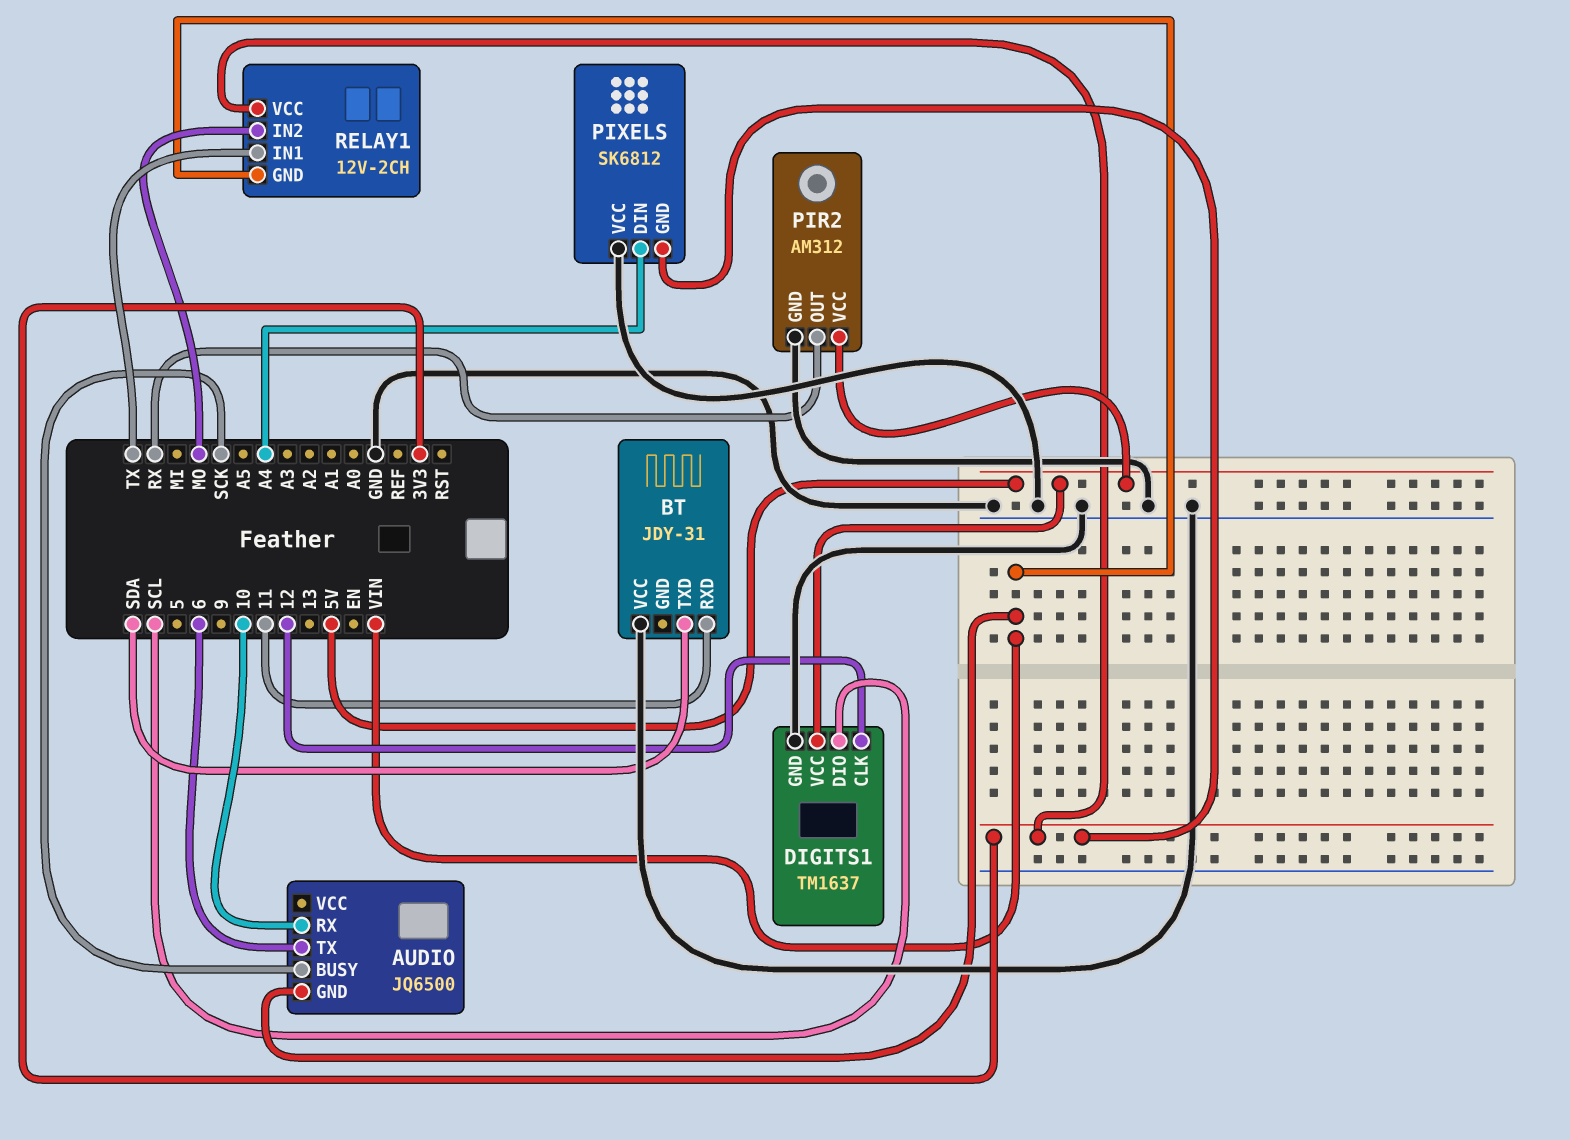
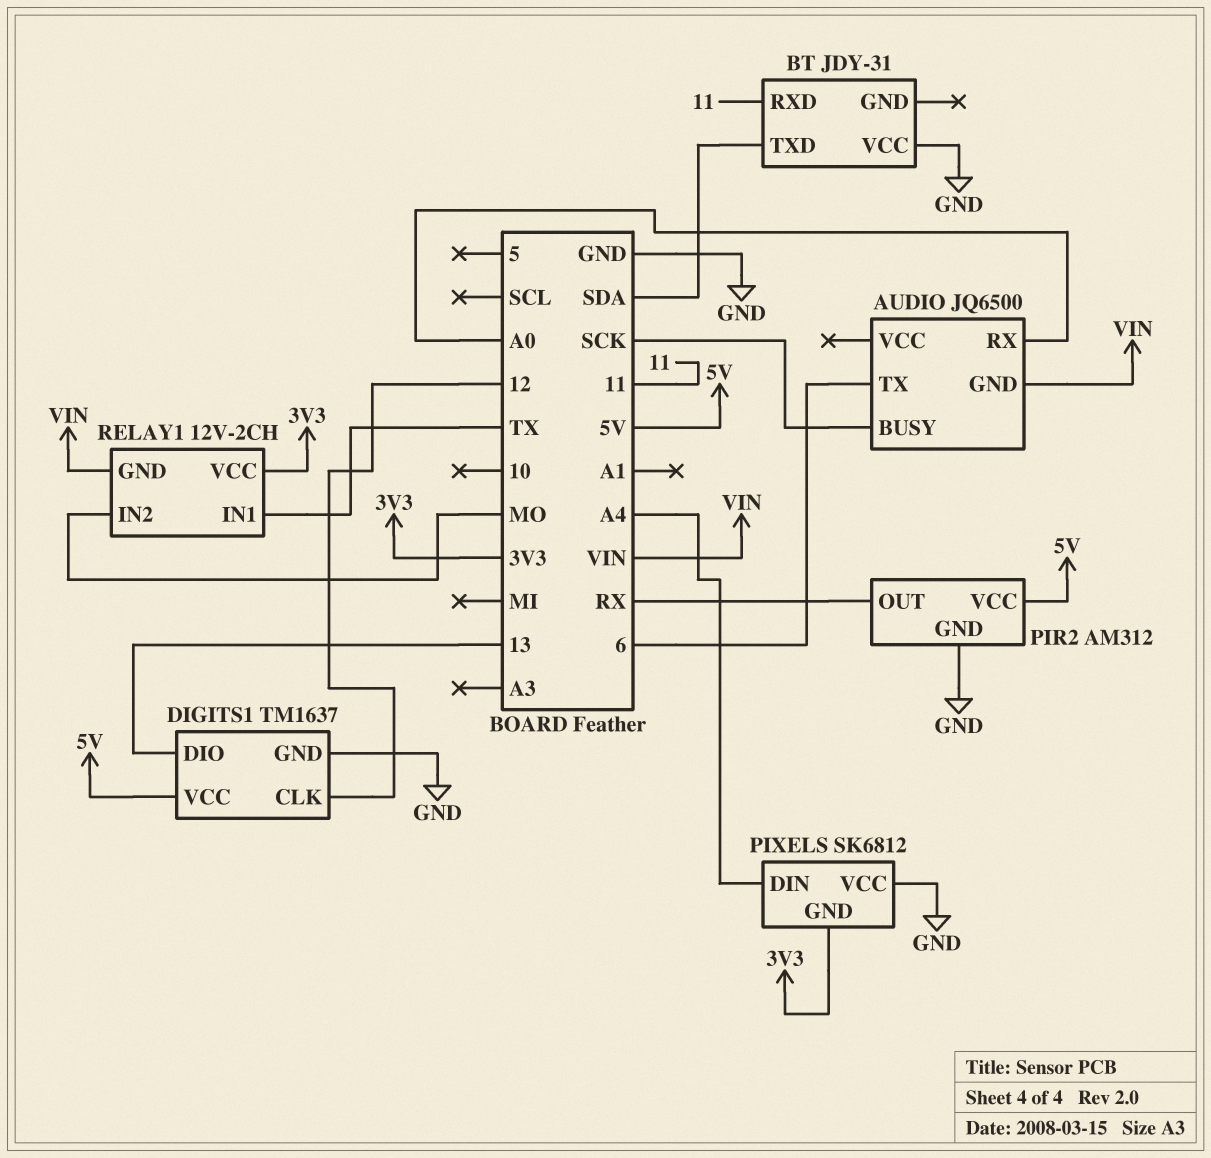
AUDIO pin RX: 10 -> A0
DIGITS1 pin DIO: SCL -> 13

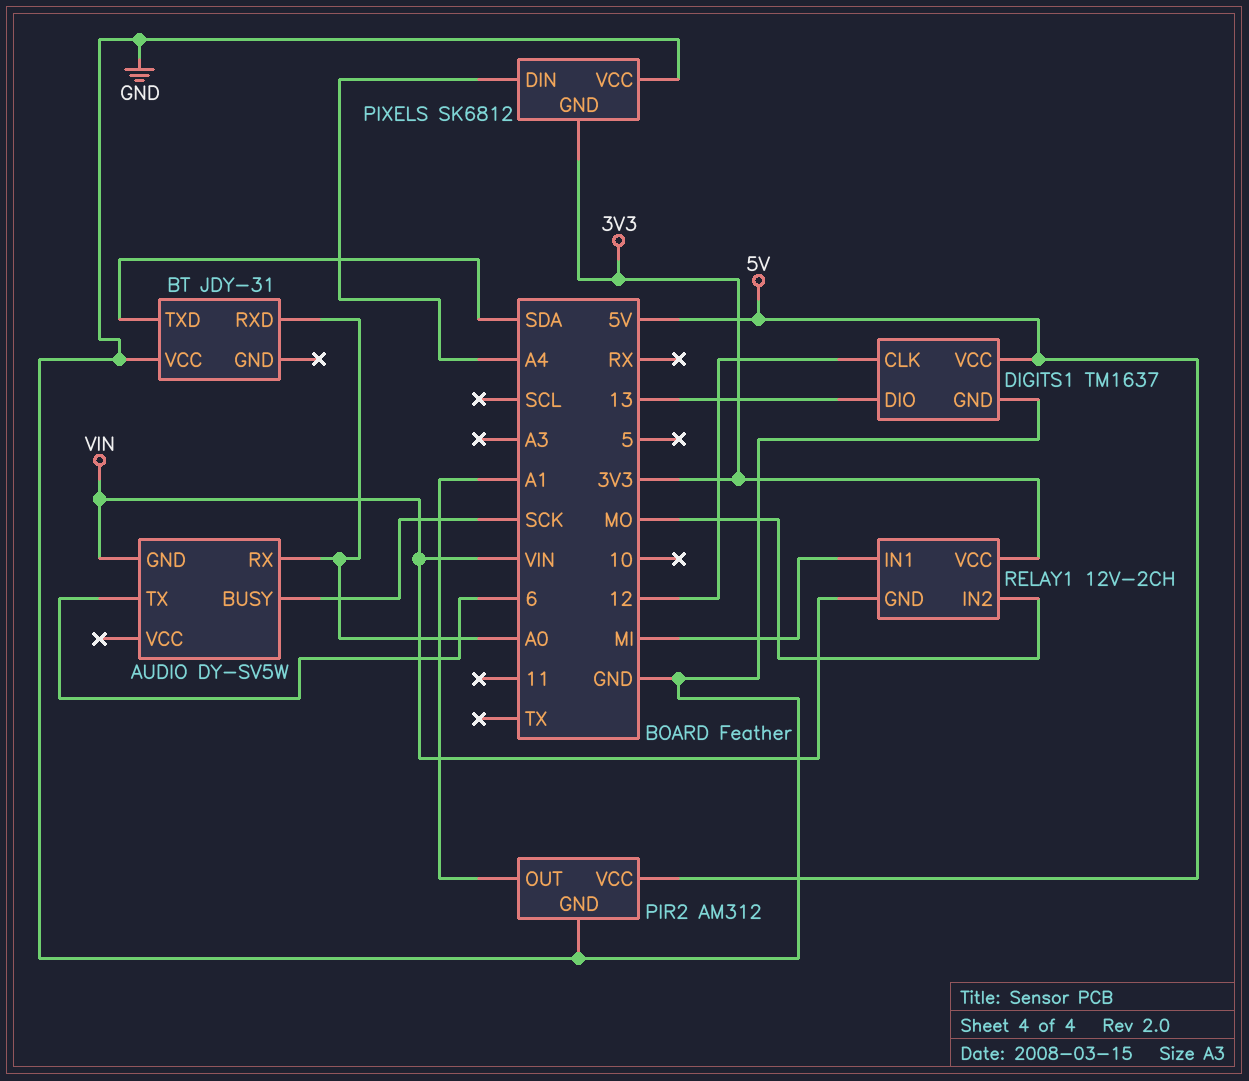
AUDIO: JQ6500 -> DY-SV5W
BT pin RXD: 11 -> A0
PIR2 pin OUT: RX -> A1
RELAY1 pin IN1: TX -> MI

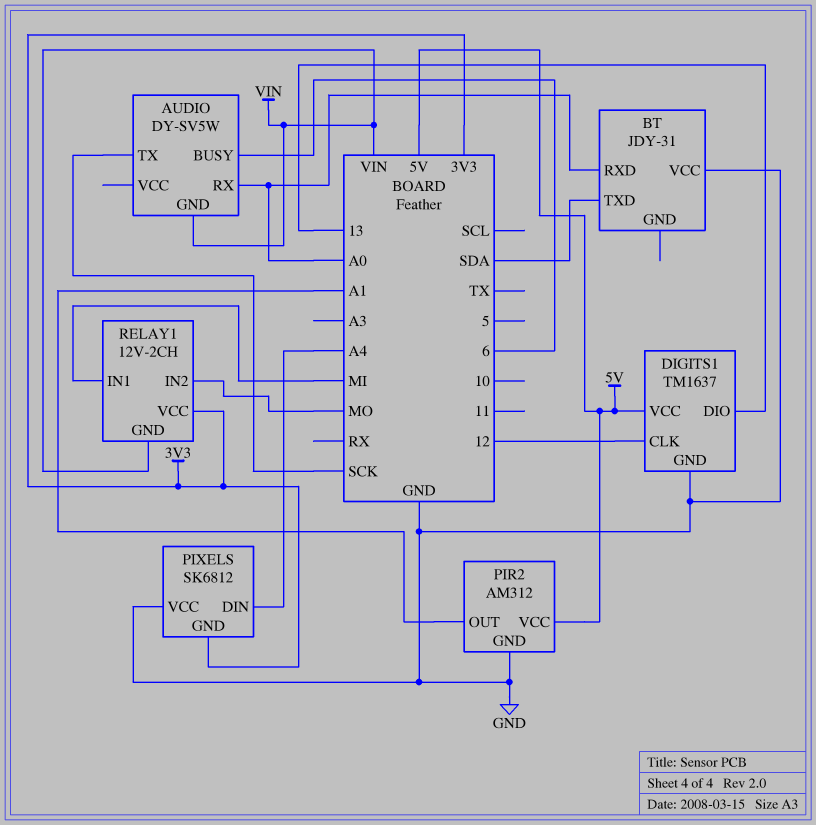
AUDIO pin BUSY: SCK -> 6
AUDIO pin TX: 6 -> SCK

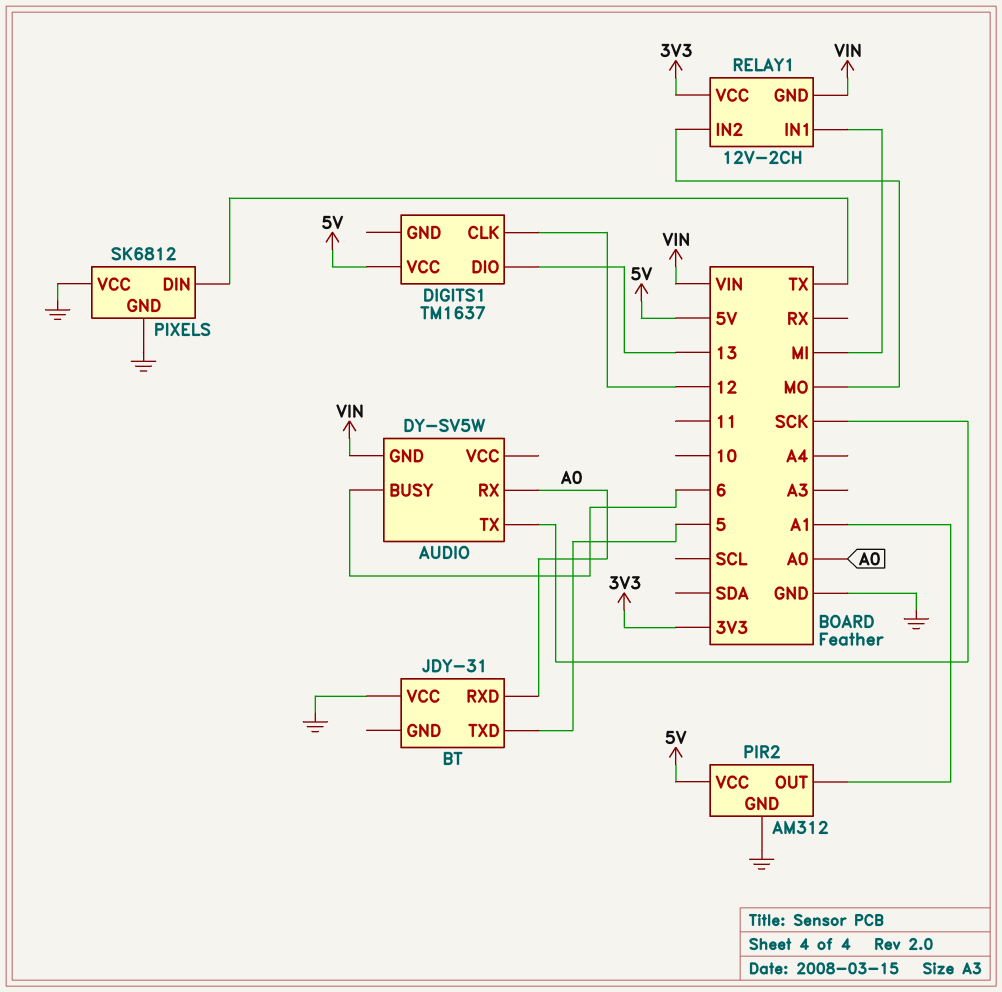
BT pin TXD: SDA -> 5
DIGITS1 pin GND: GND -> none
PIXELS pin DIN: A4 -> TX
PIXELS pin GND: 3V3 -> GND

